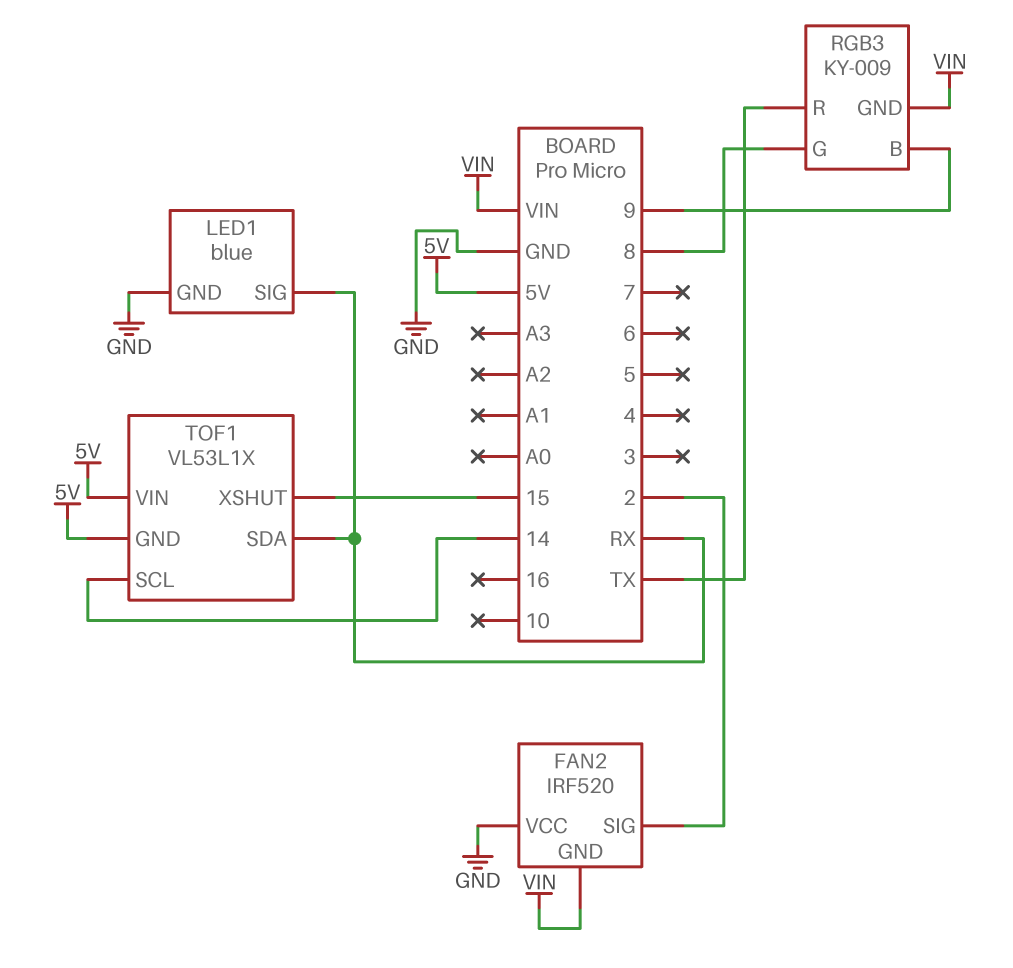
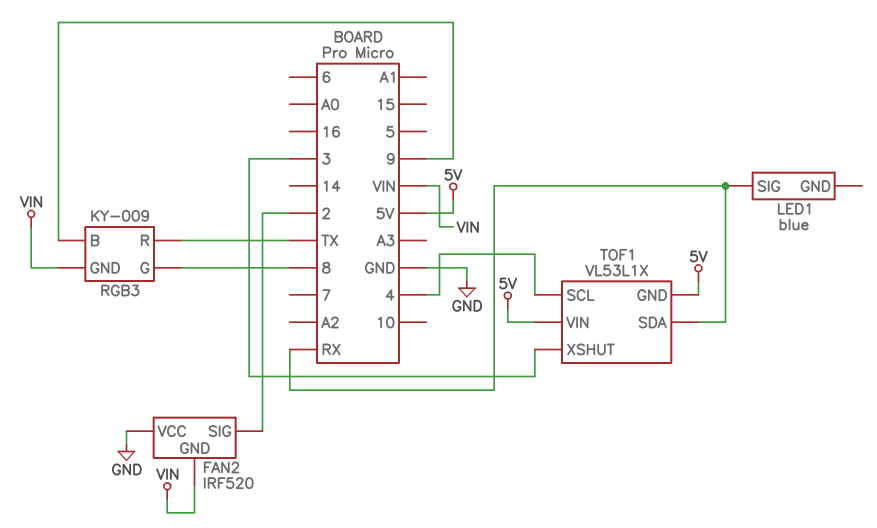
LED1 pin GND: GND -> none
TOF1 pin SCL: 14 -> 4
TOF1 pin XSHUT: 15 -> 3

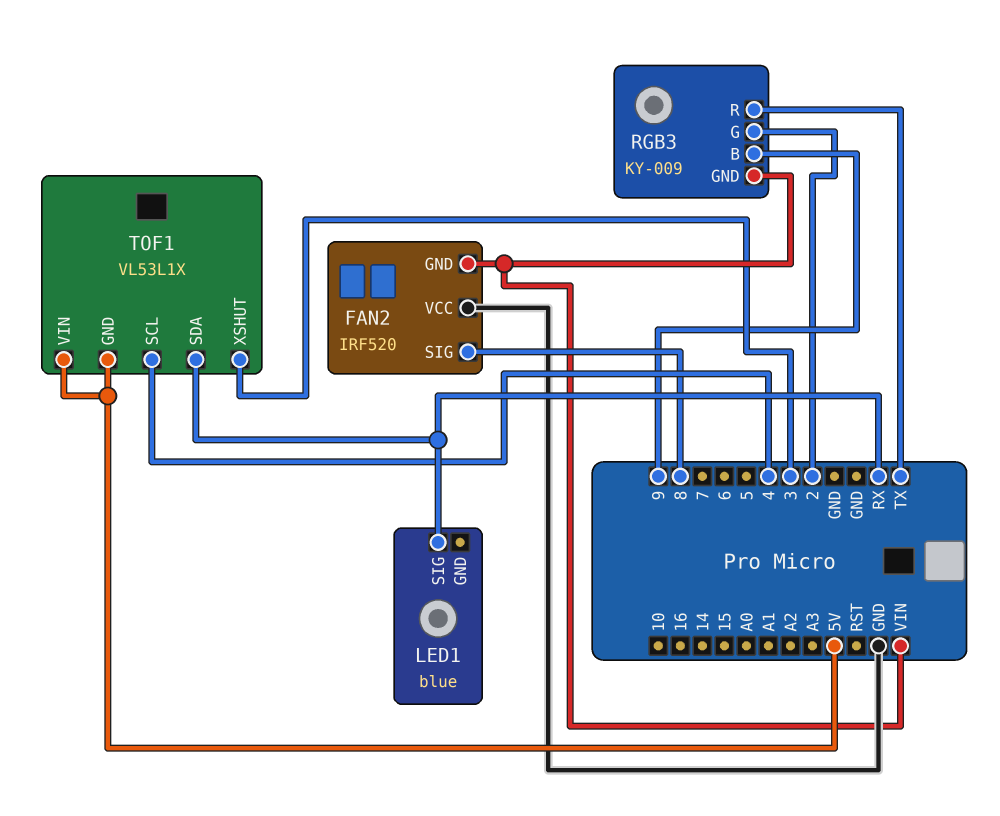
FAN2 pin SIG: 2 -> 8
RGB3 pin G: 8 -> 2

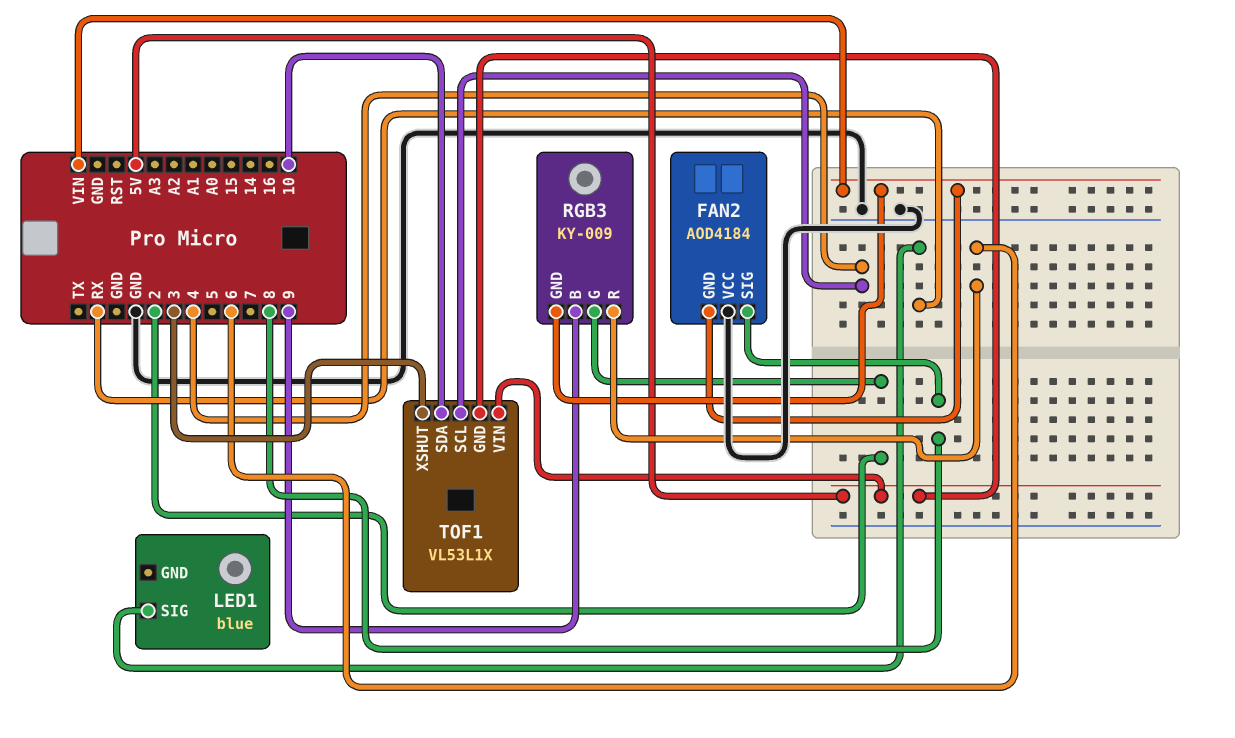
FAN2: IRF520 -> AOD4184
RGB3 pin R: TX -> 6
TOF1 pin SDA: RX -> 10

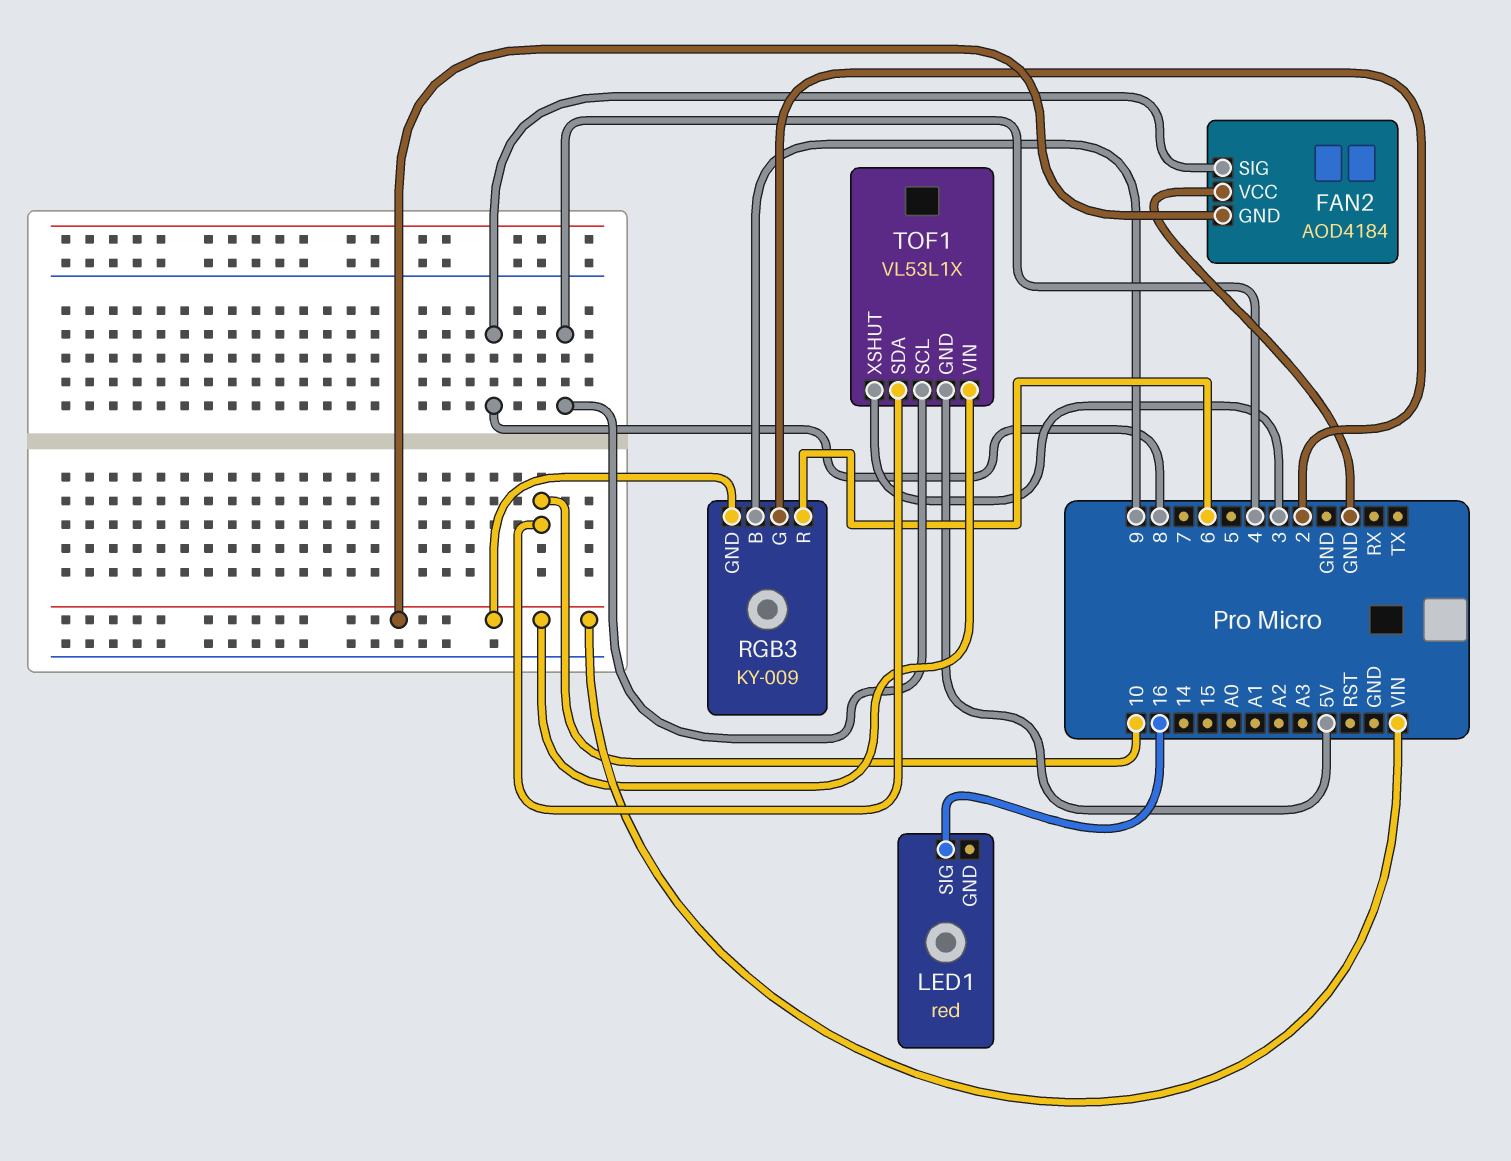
LED1: blue -> red
LED1 pin SIG: RX -> 16
TOF1 pin VIN: 5V -> VIN

